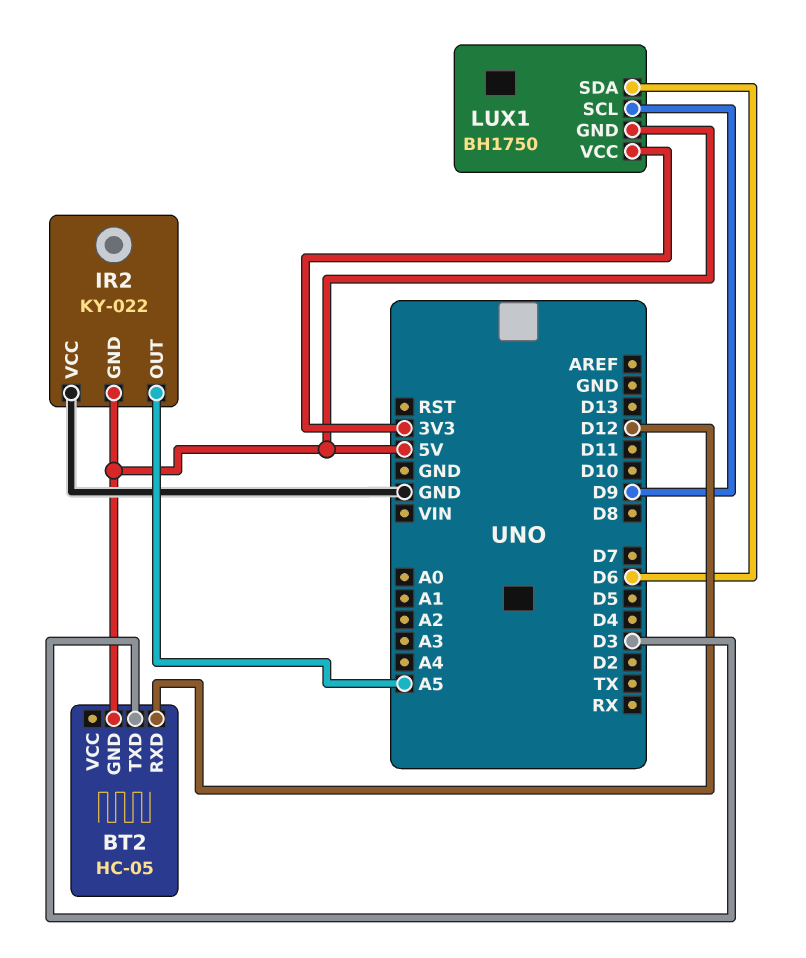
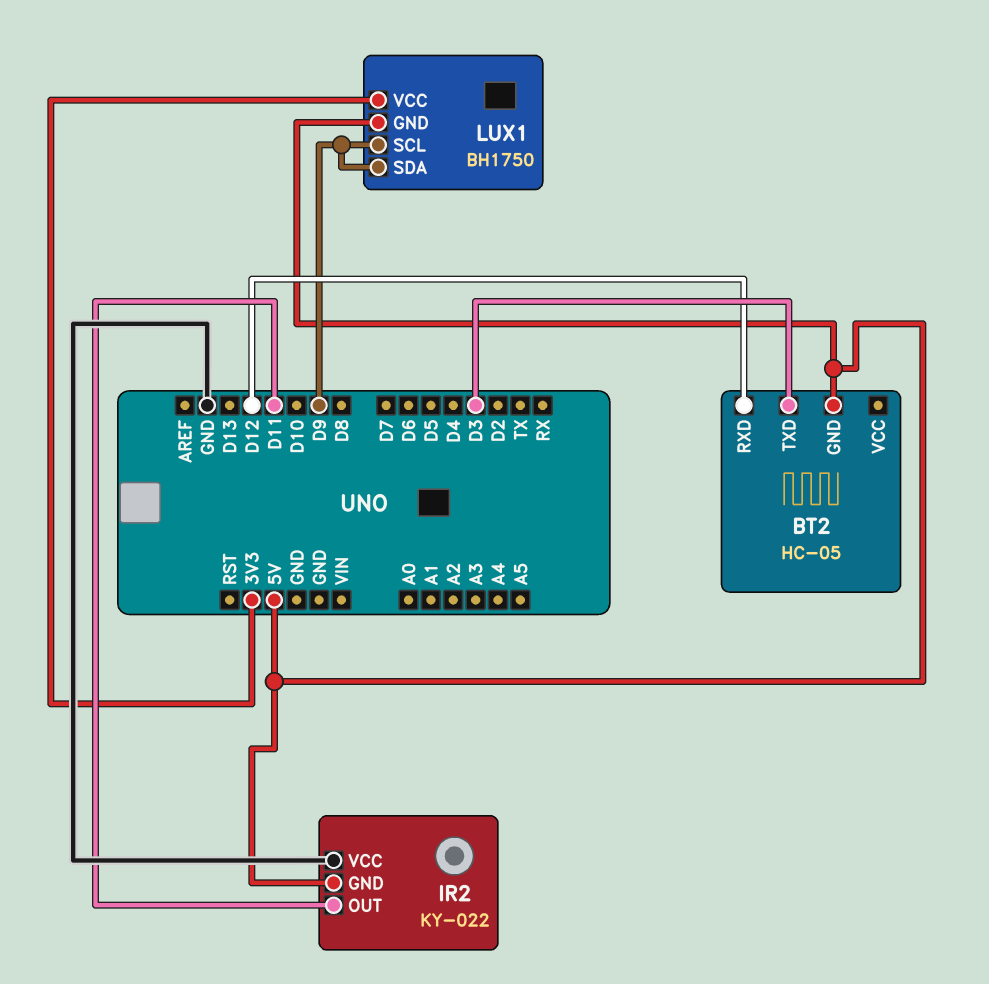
IR2 pin OUT: A5 -> D11
LUX1 pin SDA: D6 -> D9

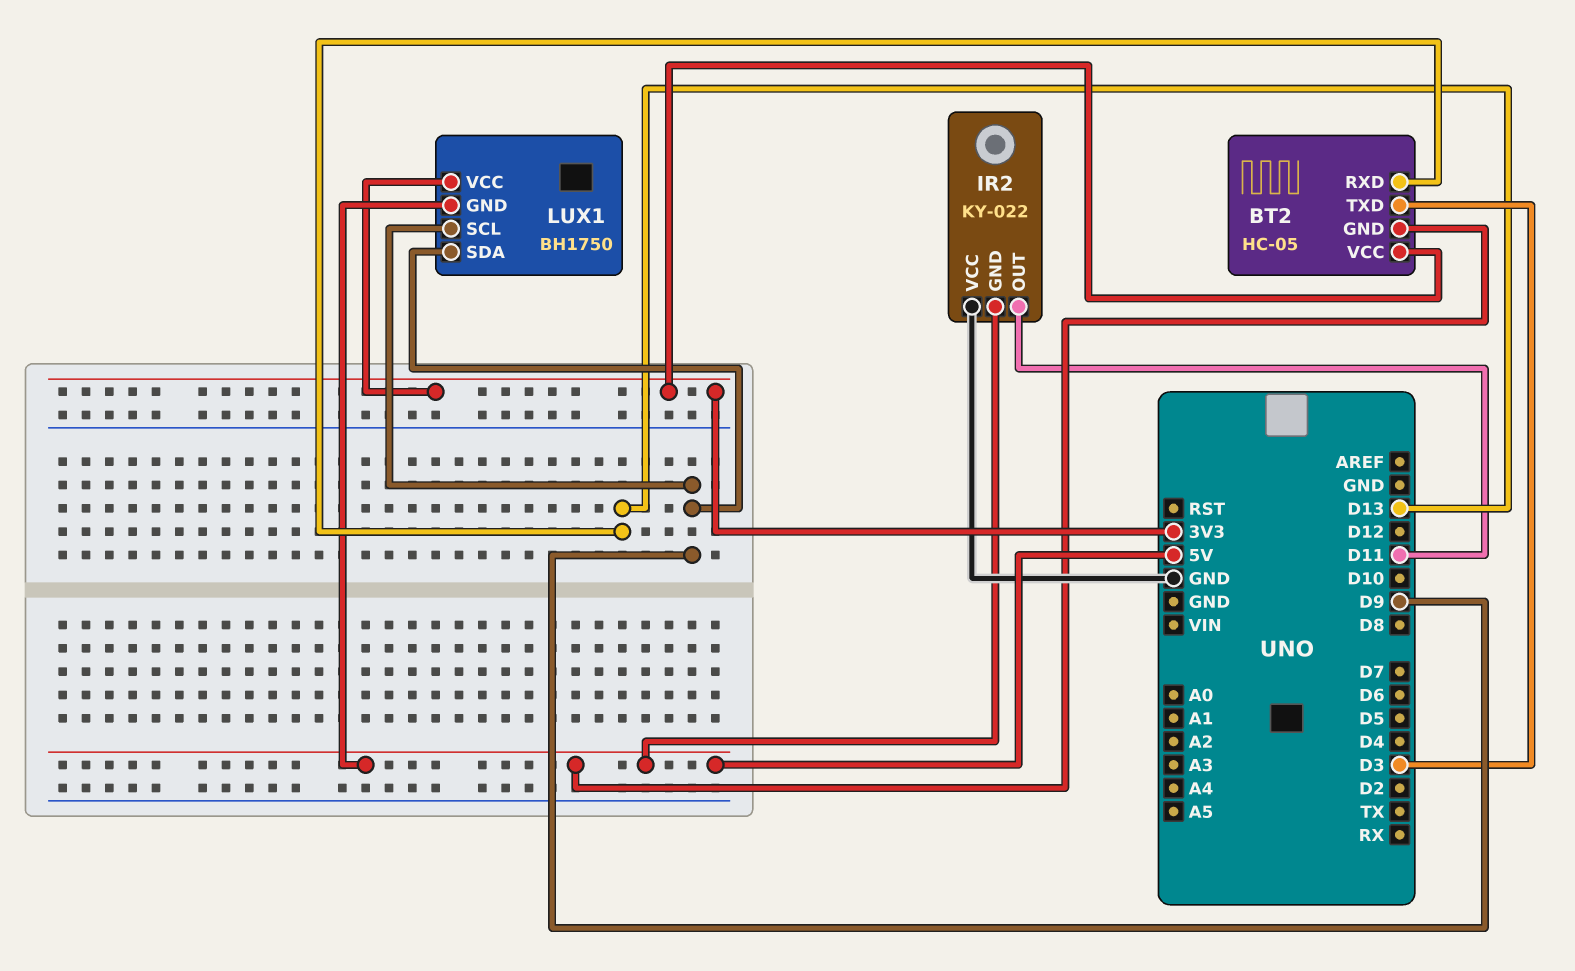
BT2 pin RXD: D12 -> D13
BT2 pin VCC: none -> 3V3

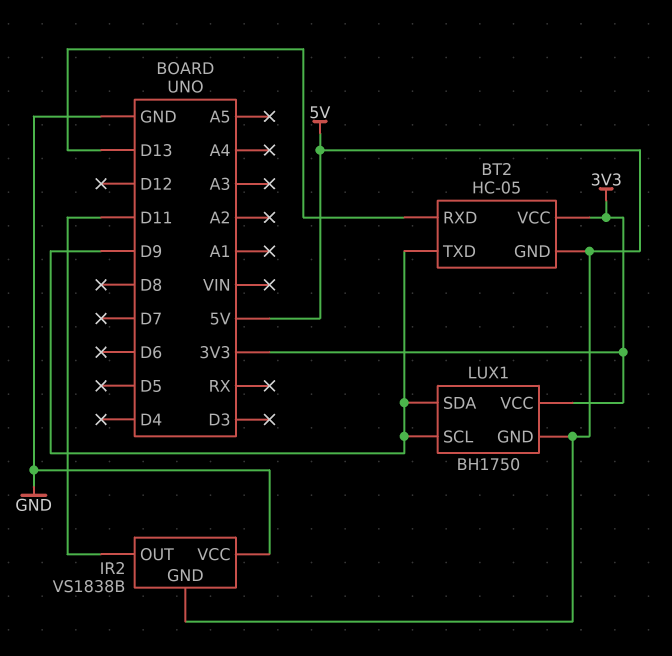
BT2 pin TXD: D3 -> D9
IR2: KY-022 -> VS1838B

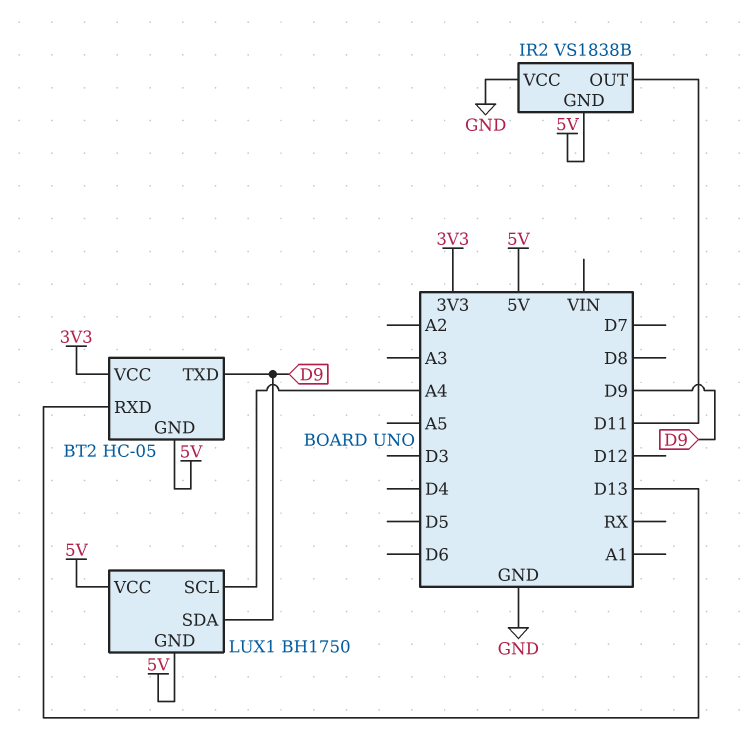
LUX1 pin SCL: D9 -> A4
LUX1 pin VCC: 3V3 -> 5V

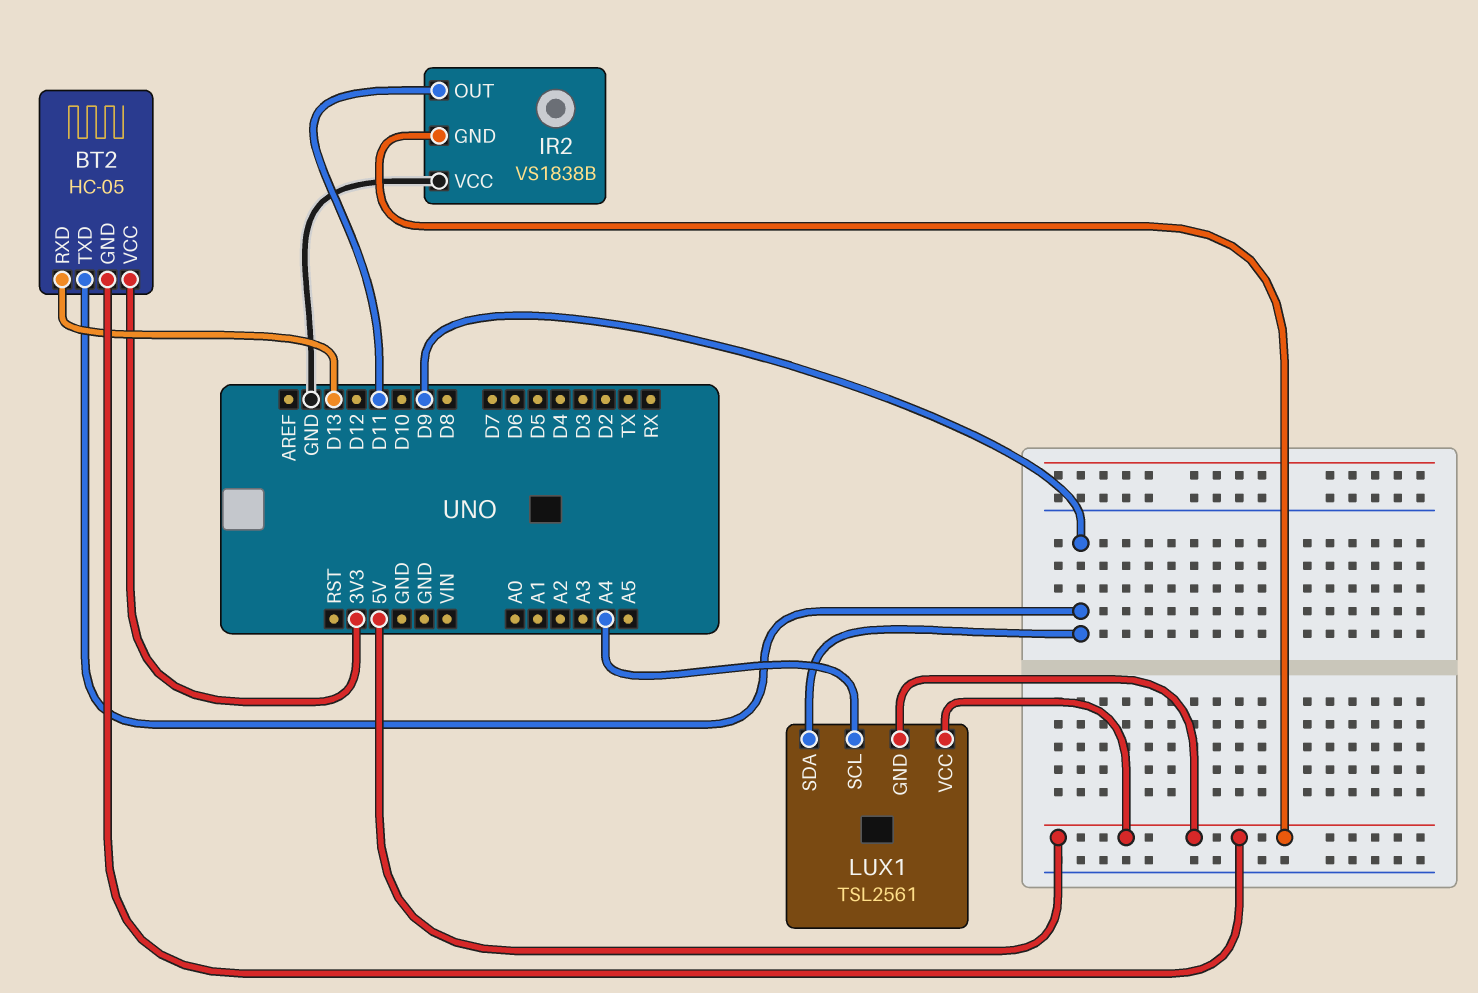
LUX1: BH1750 -> TSL2561

